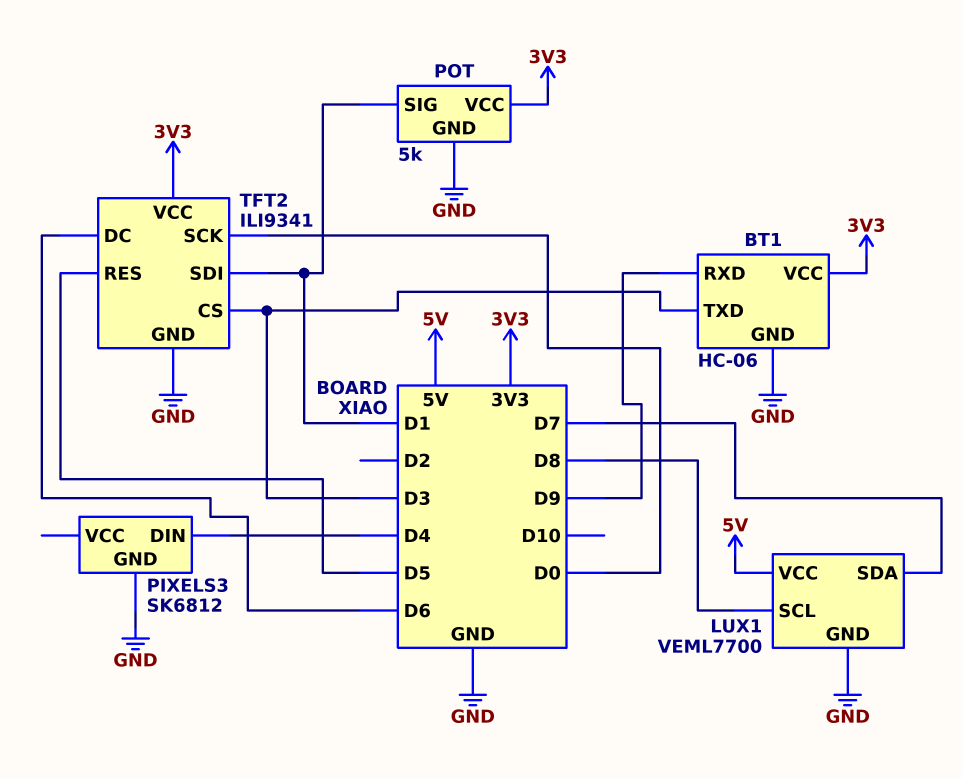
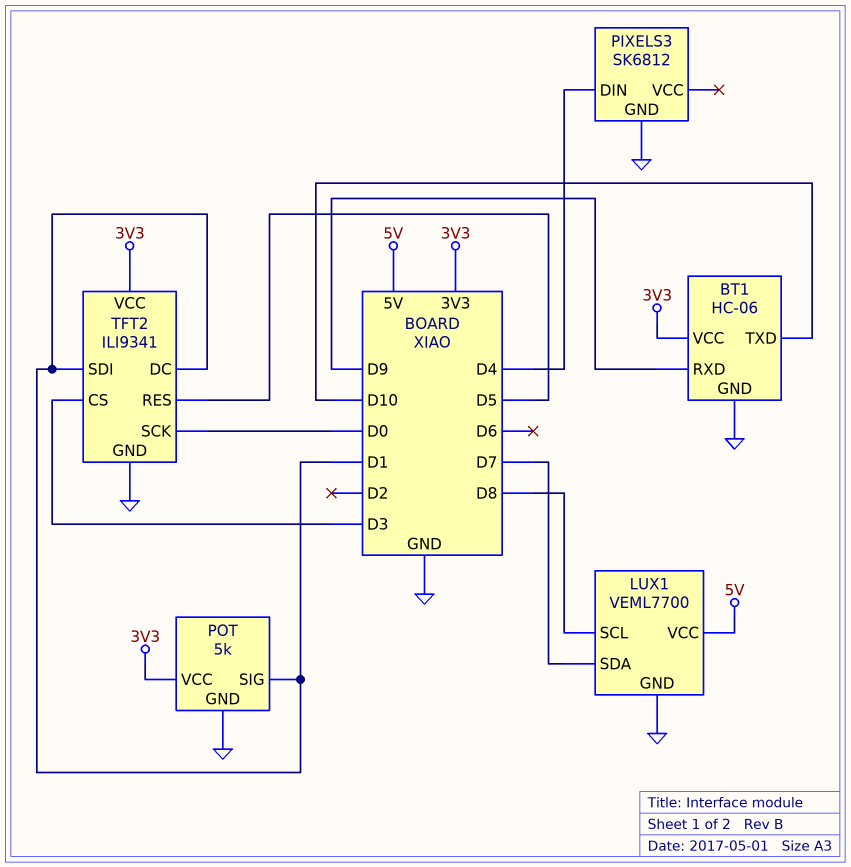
BT1 pin TXD: D3 -> D10
TFT2 pin DC: D6 -> D1

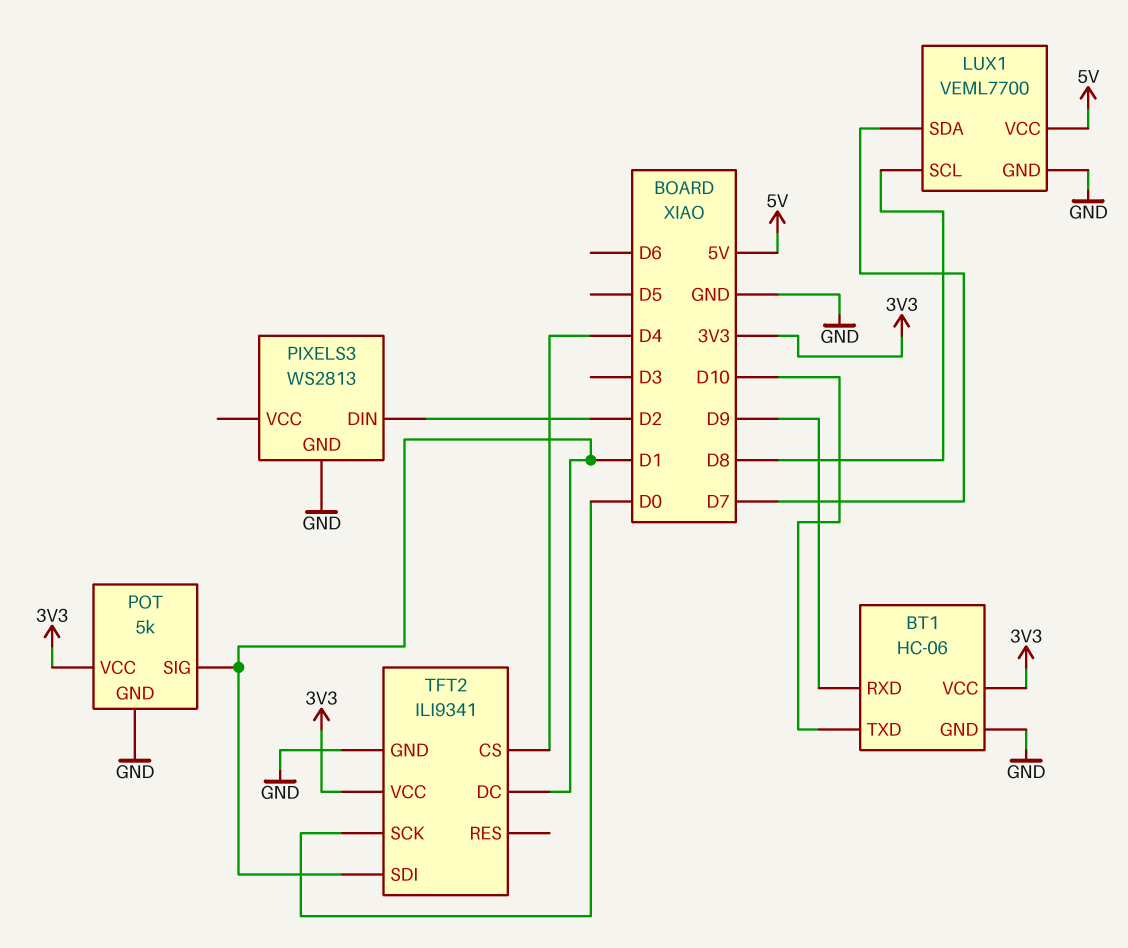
PIXELS3: SK6812 -> WS2813
PIXELS3 pin DIN: D4 -> D2
TFT2 pin CS: D3 -> D4
TFT2 pin RES: D5 -> none

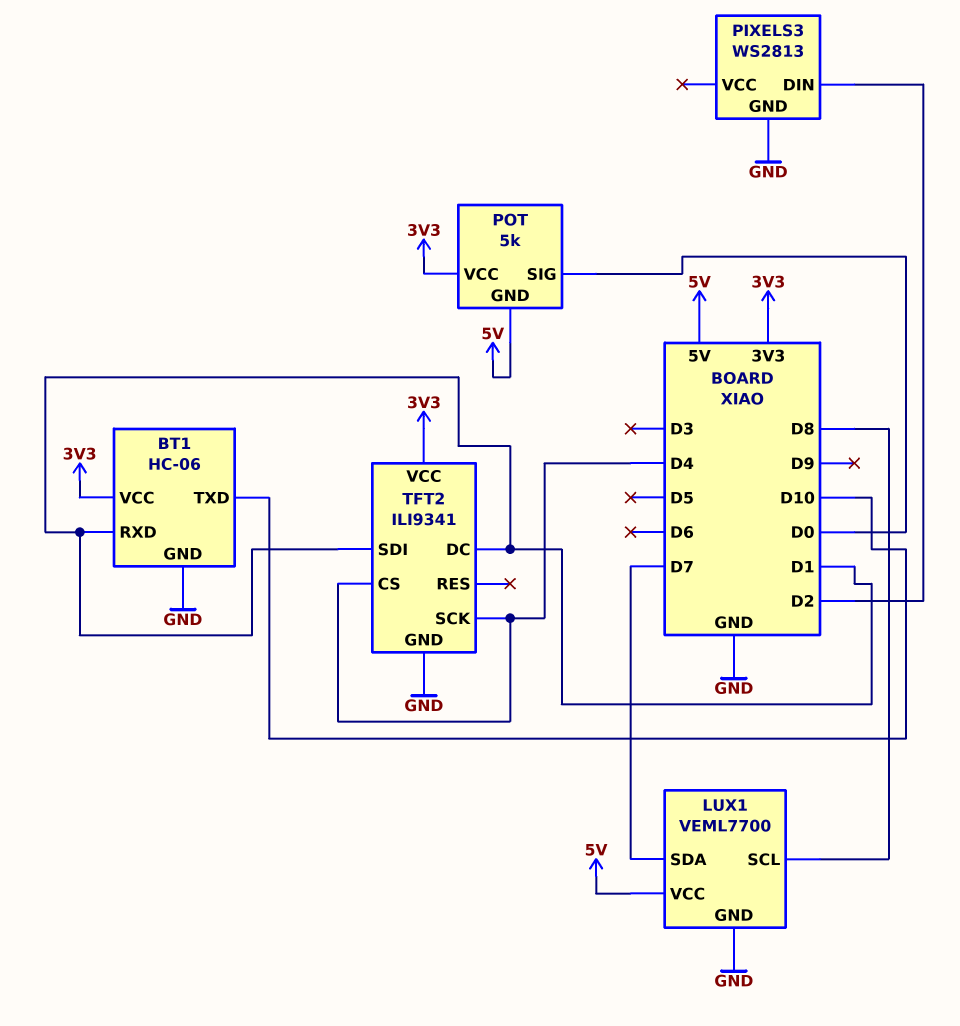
BT1 pin RXD: D9 -> D1
POT pin GND: GND -> 5V
POT pin SIG: D1 -> D0
TFT2 pin SCK: D0 -> D4

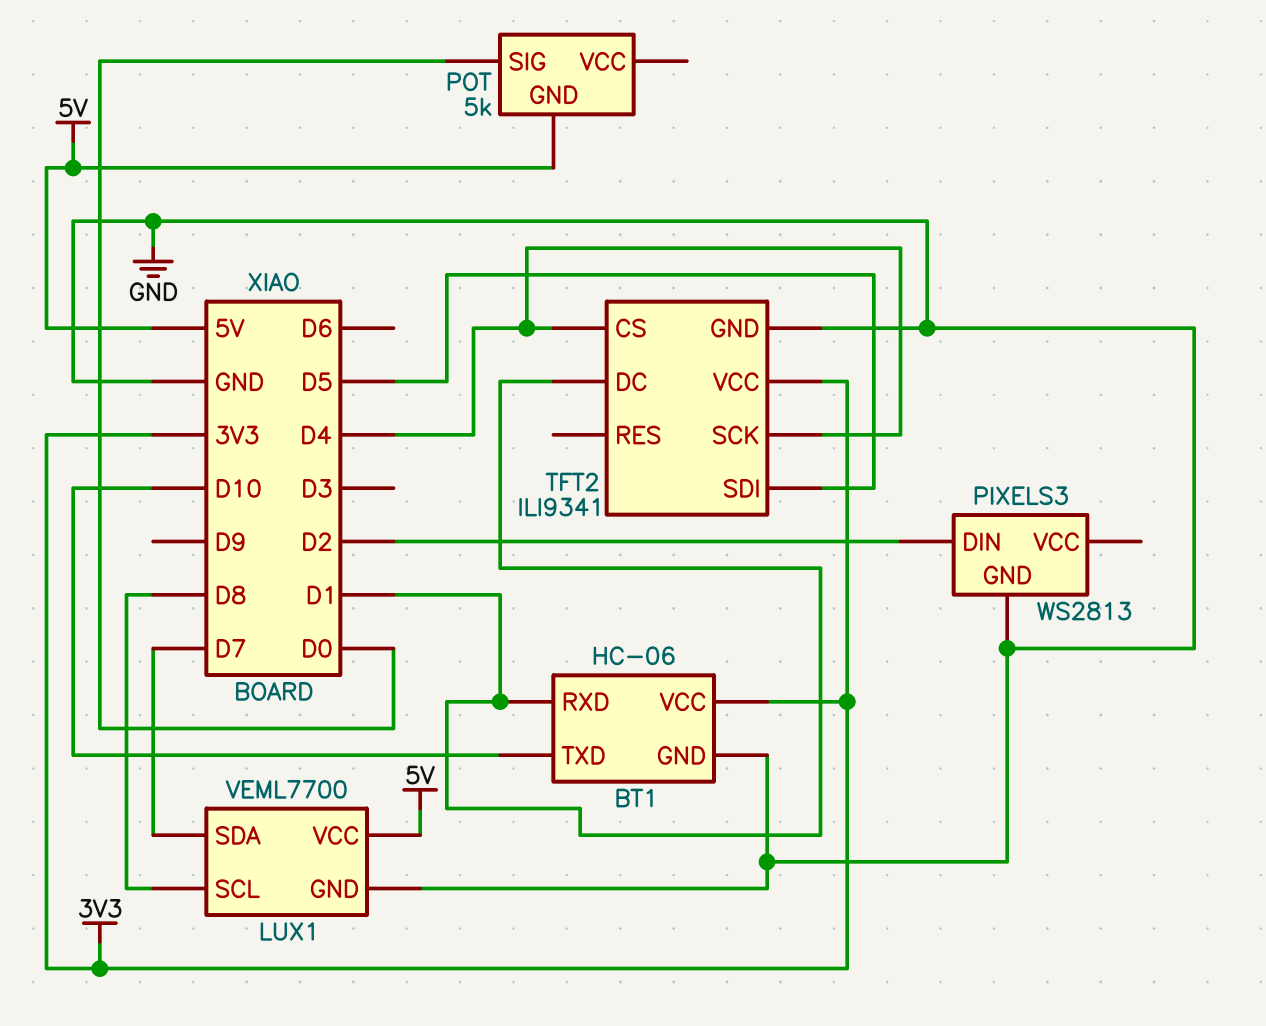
POT pin VCC: 3V3 -> none
TFT2 pin SDI: D1 -> D5

